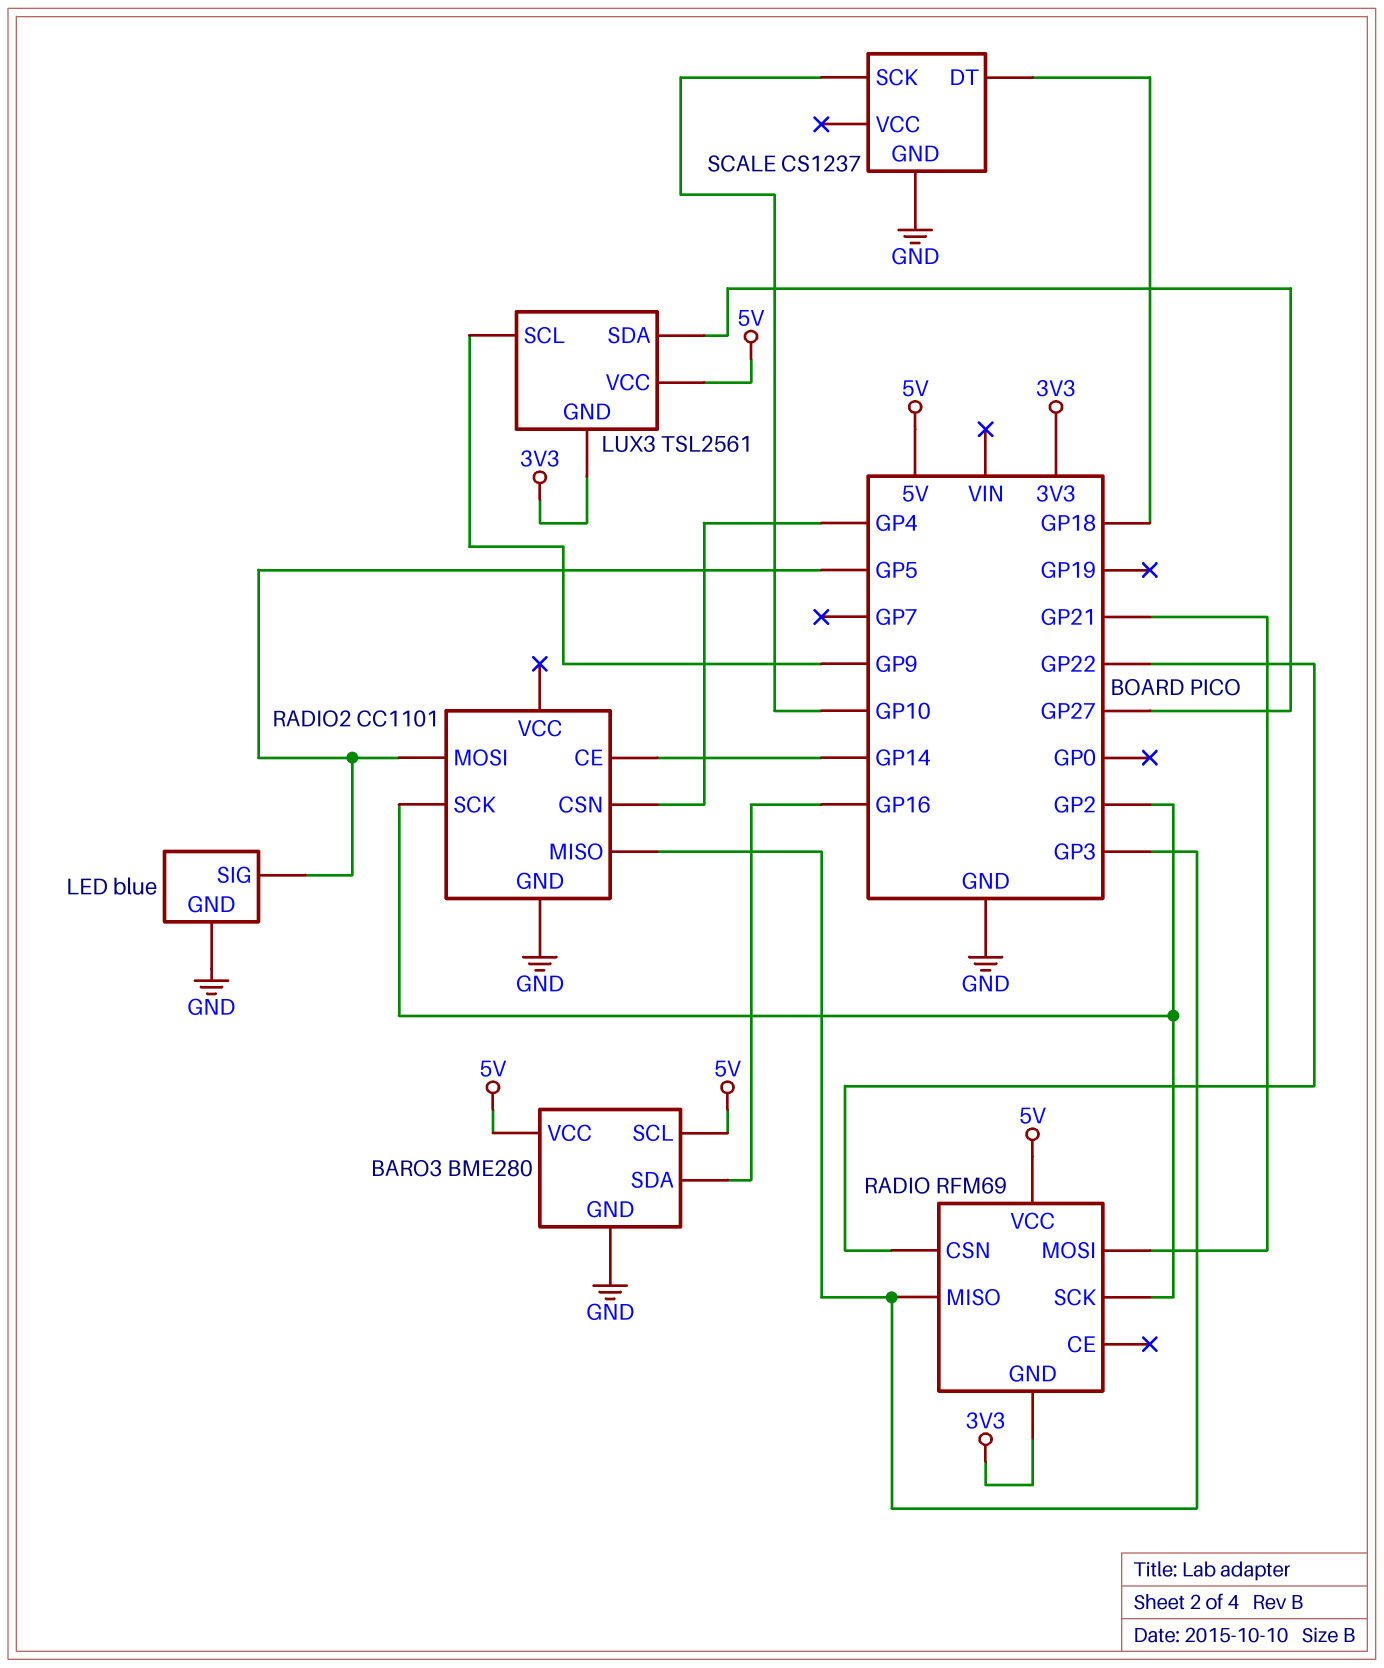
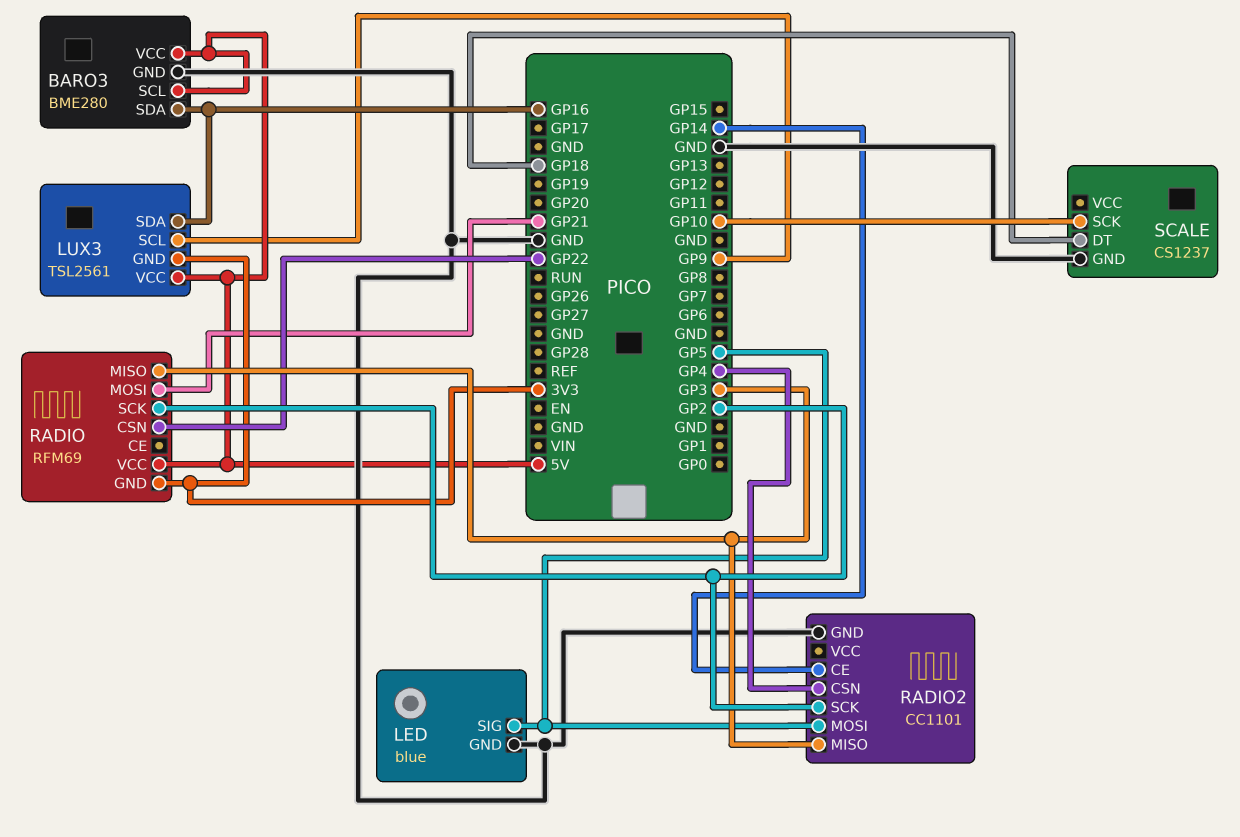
LUX3 pin SDA: GP27 -> GP16

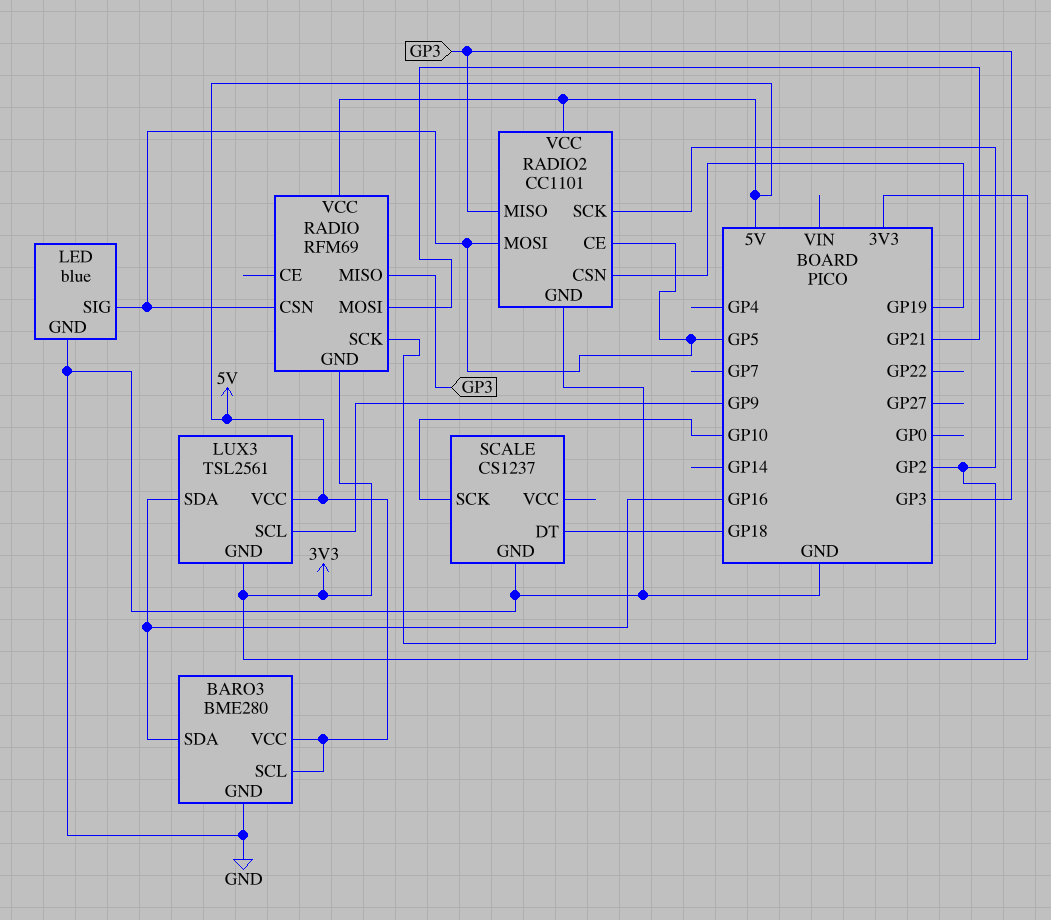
RADIO pin CSN: GP22 -> GP5
RADIO2 pin CE: GP14 -> GP5
RADIO2 pin CSN: GP4 -> GP19
RADIO2 pin VCC: none -> 5V

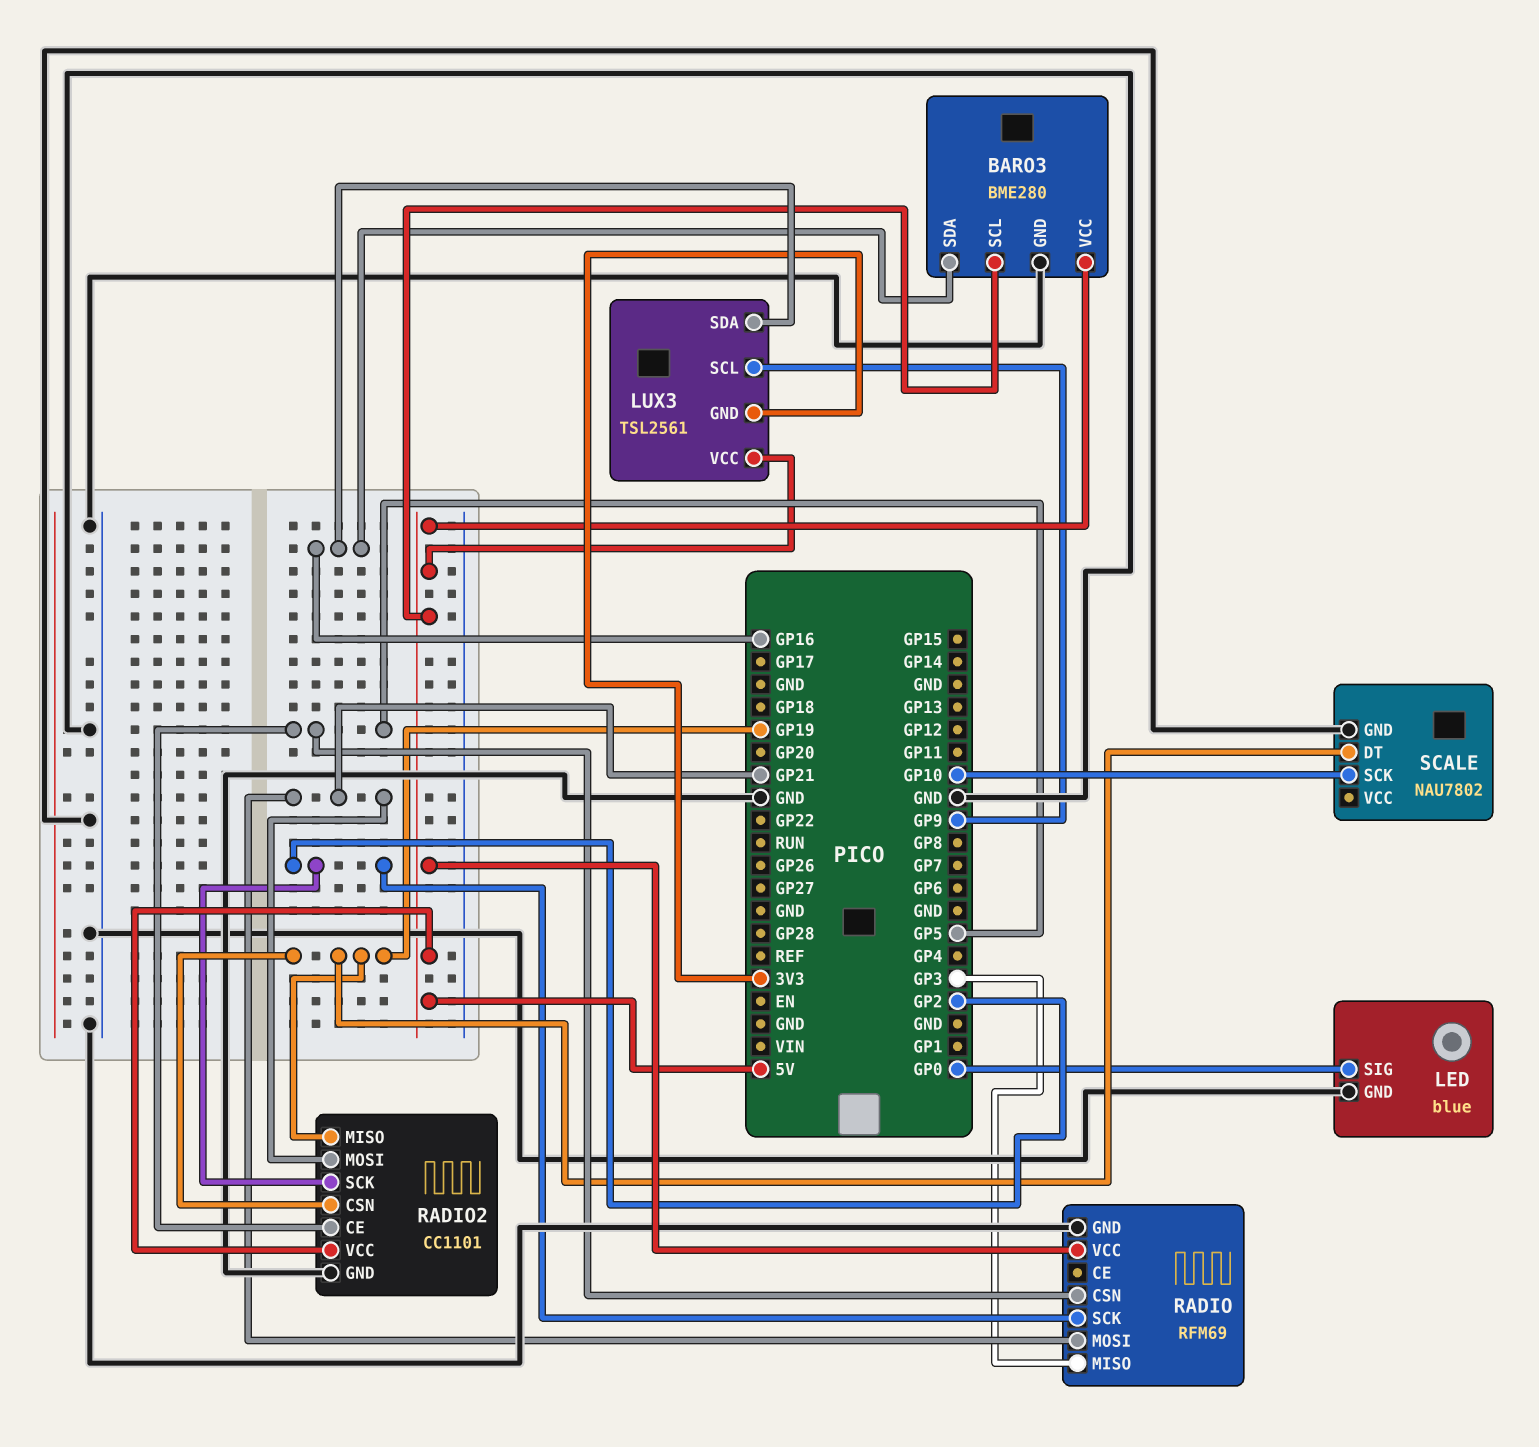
LED pin SIG: GP5 -> GP0
RADIO pin GND: 3V3 -> GND
RADIO2 pin MISO: GP3 -> GP19
RADIO2 pin MOSI: GP5 -> GP21
SCALE: CS1237 -> NAU7802
SCALE pin DT: GP18 -> GP19

